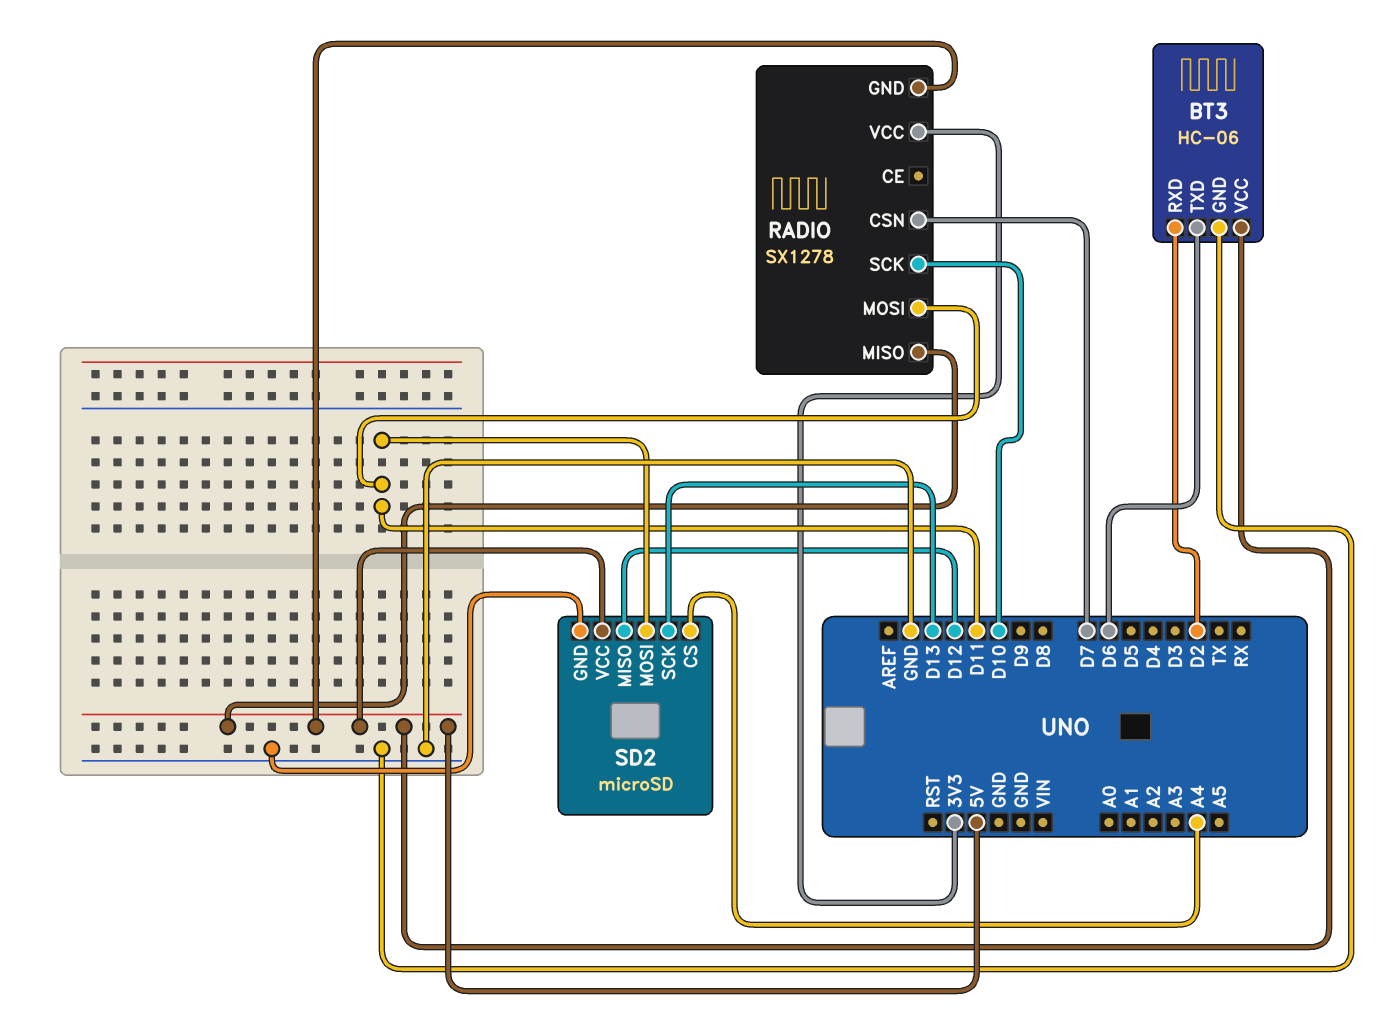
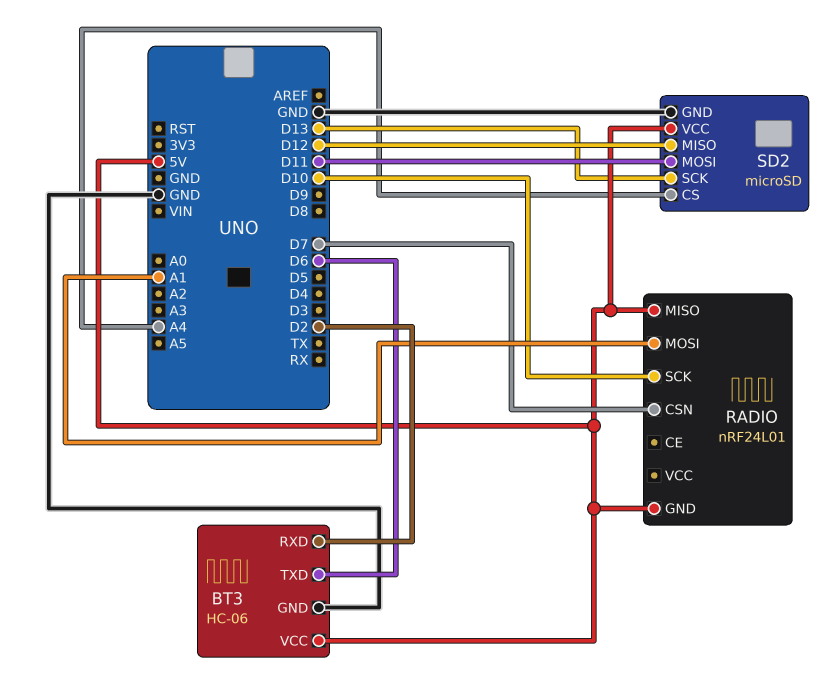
RADIO: SX1278 -> nRF24L01
RADIO pin MOSI: D11 -> A1
RADIO pin VCC: 3V3 -> none

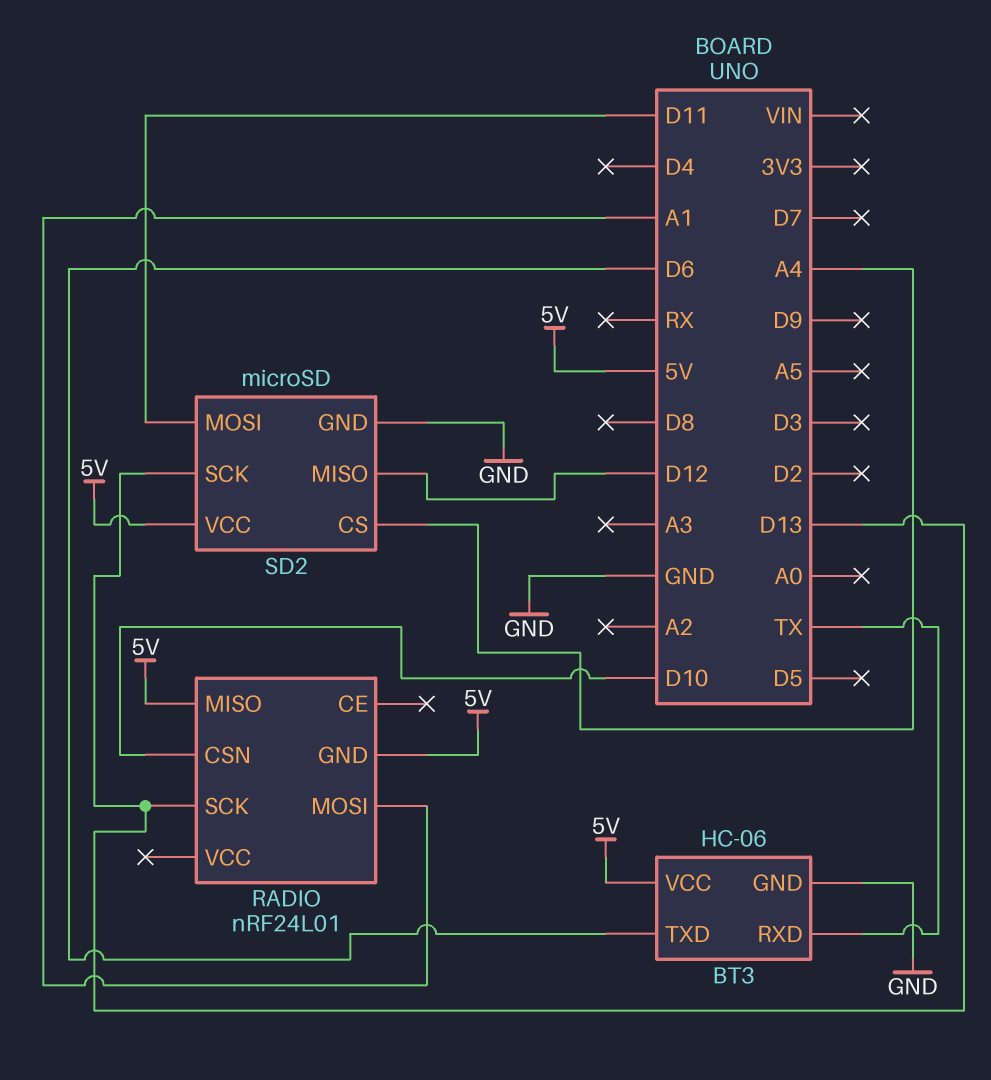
BT3 pin RXD: D2 -> TX
RADIO pin CSN: D7 -> D10
RADIO pin SCK: D10 -> D13

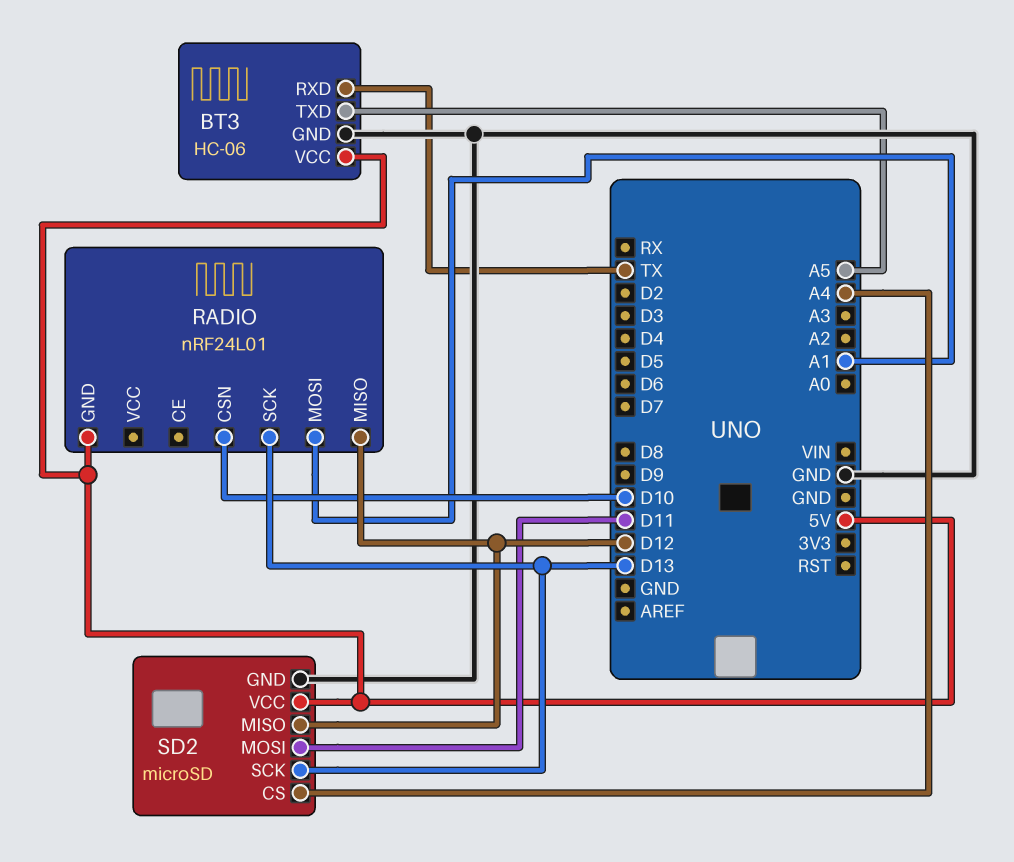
BT3 pin TXD: D6 -> A5
RADIO pin MISO: 5V -> D12

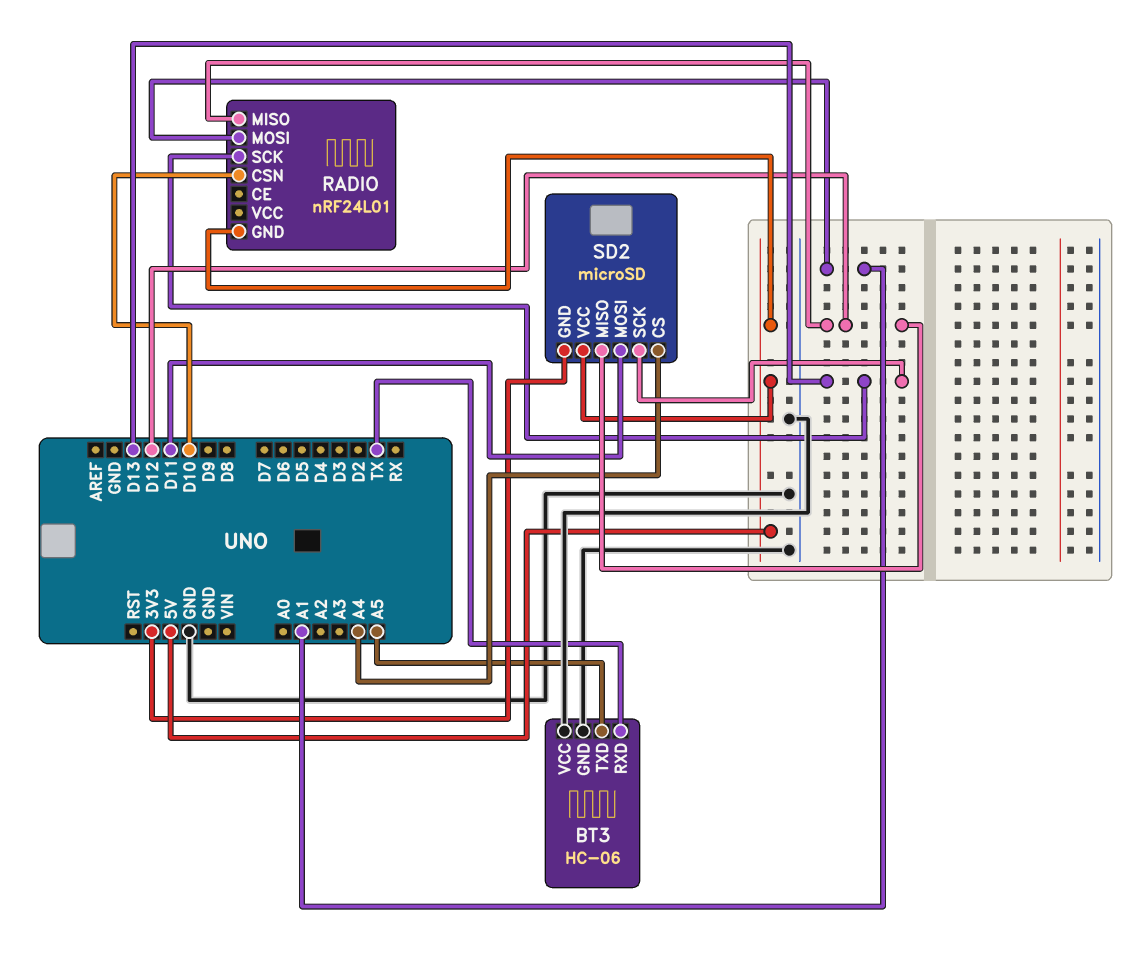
BT3 pin VCC: 5V -> GND
SD2 pin GND: GND -> 3V3

